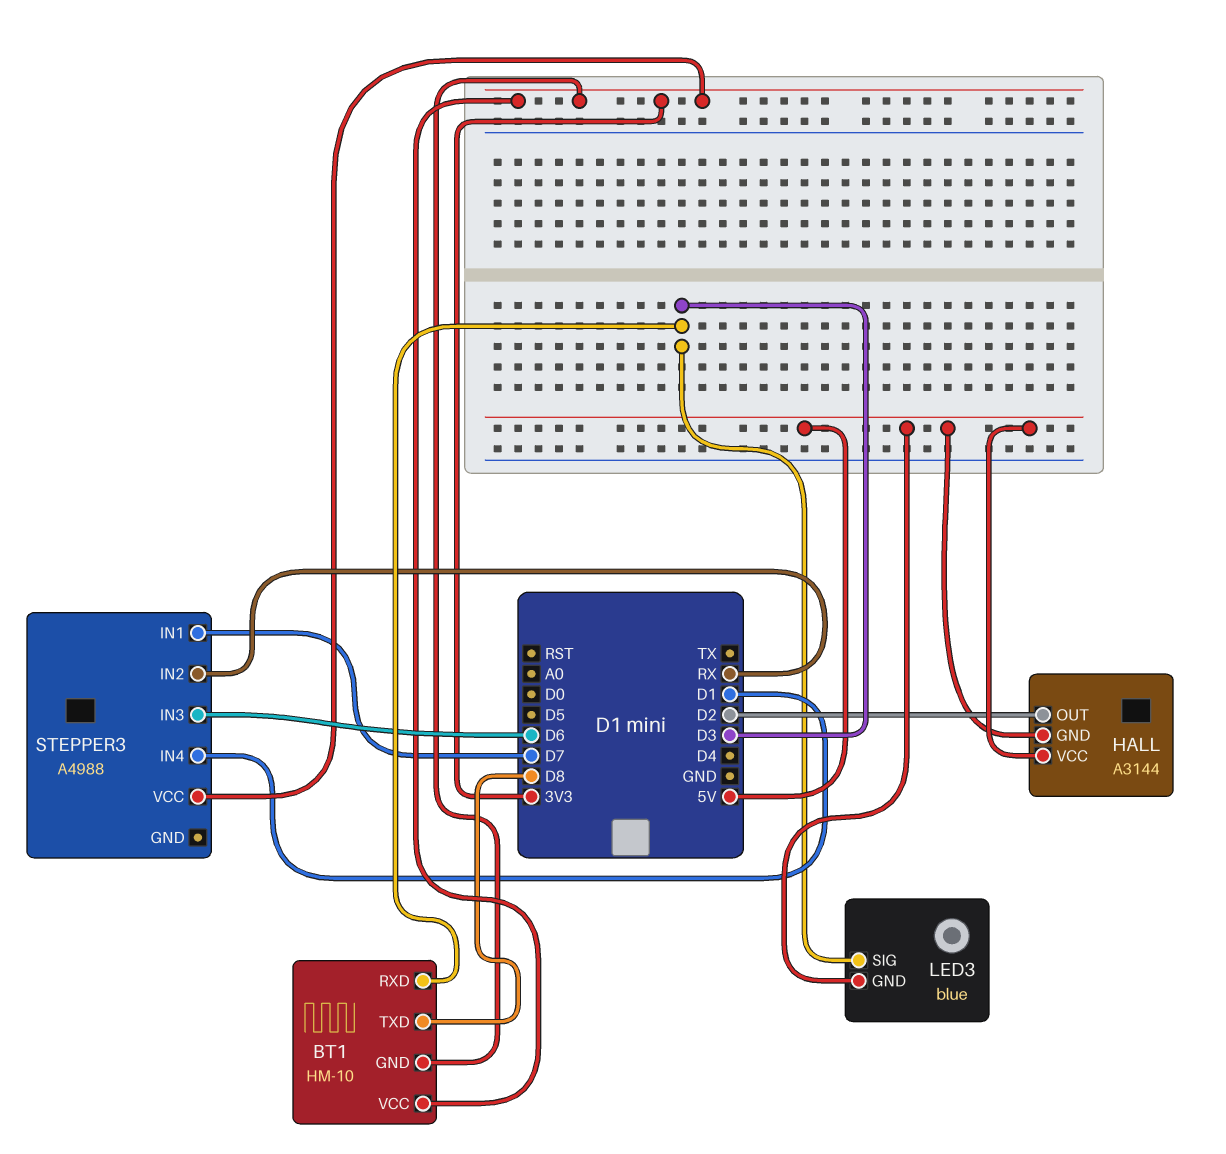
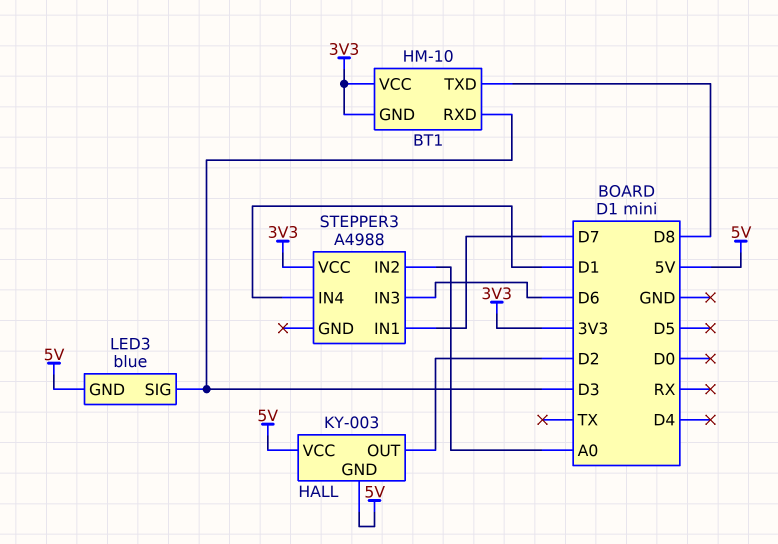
HALL: A3144 -> KY-003
STEPPER3 pin IN2: RX -> A0

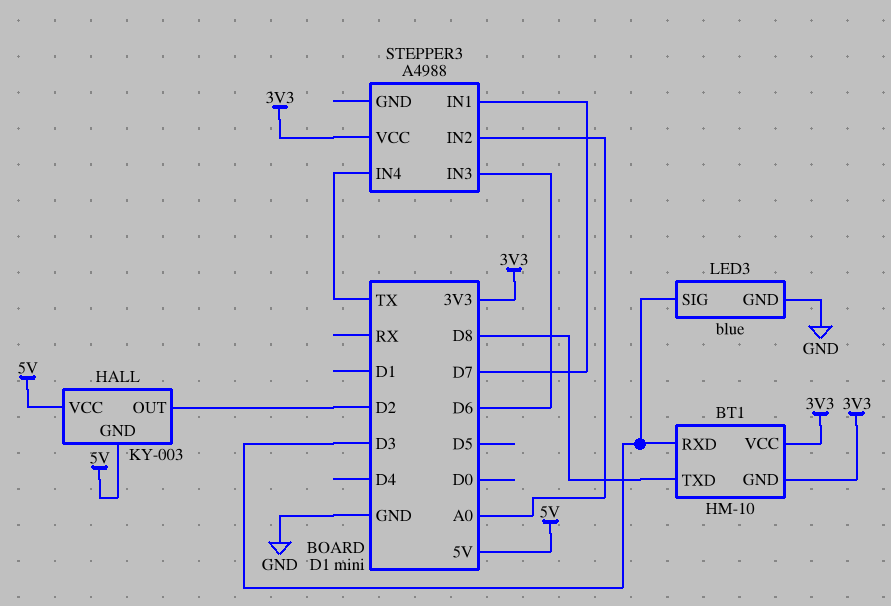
LED3 pin GND: 5V -> GND
STEPPER3 pin IN4: D1 -> TX

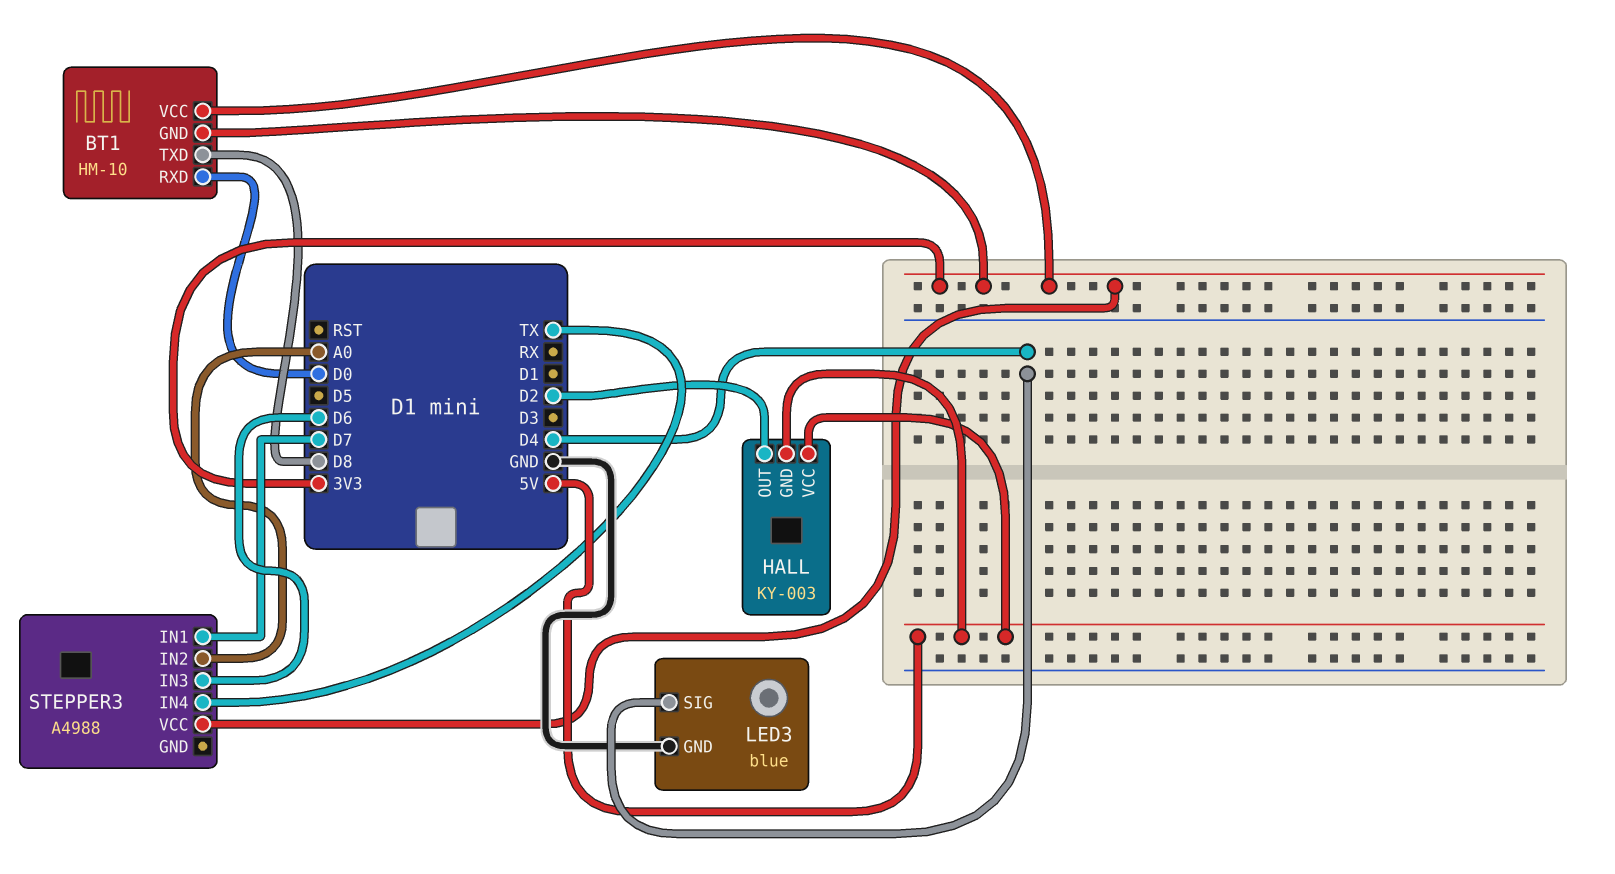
BT1 pin RXD: D3 -> D0
LED3 pin SIG: D3 -> D4

